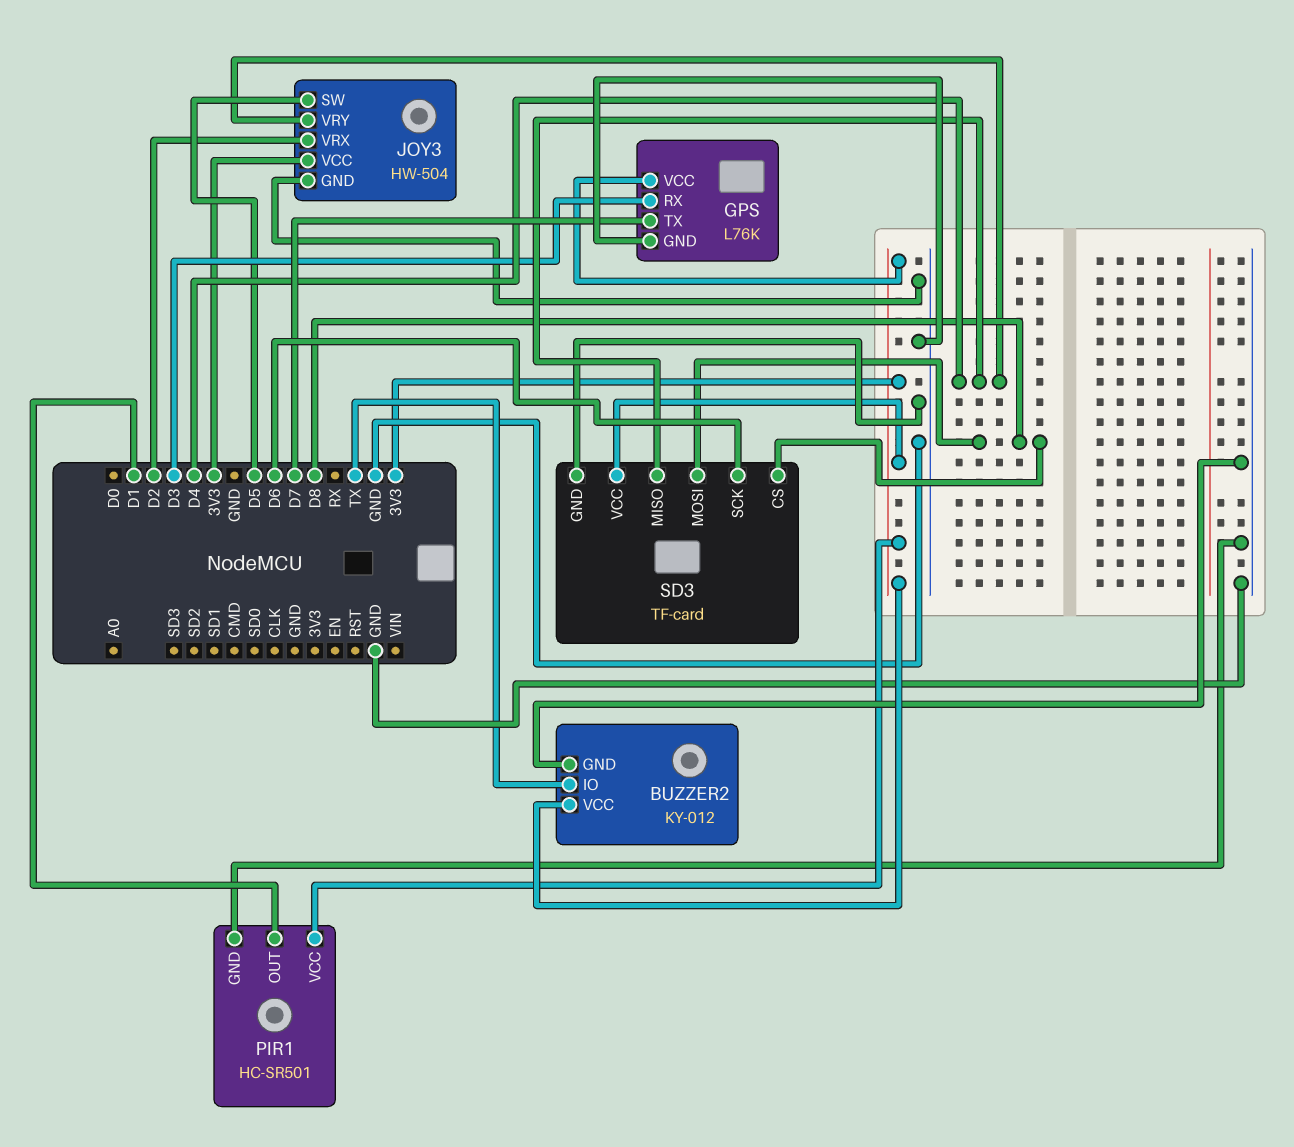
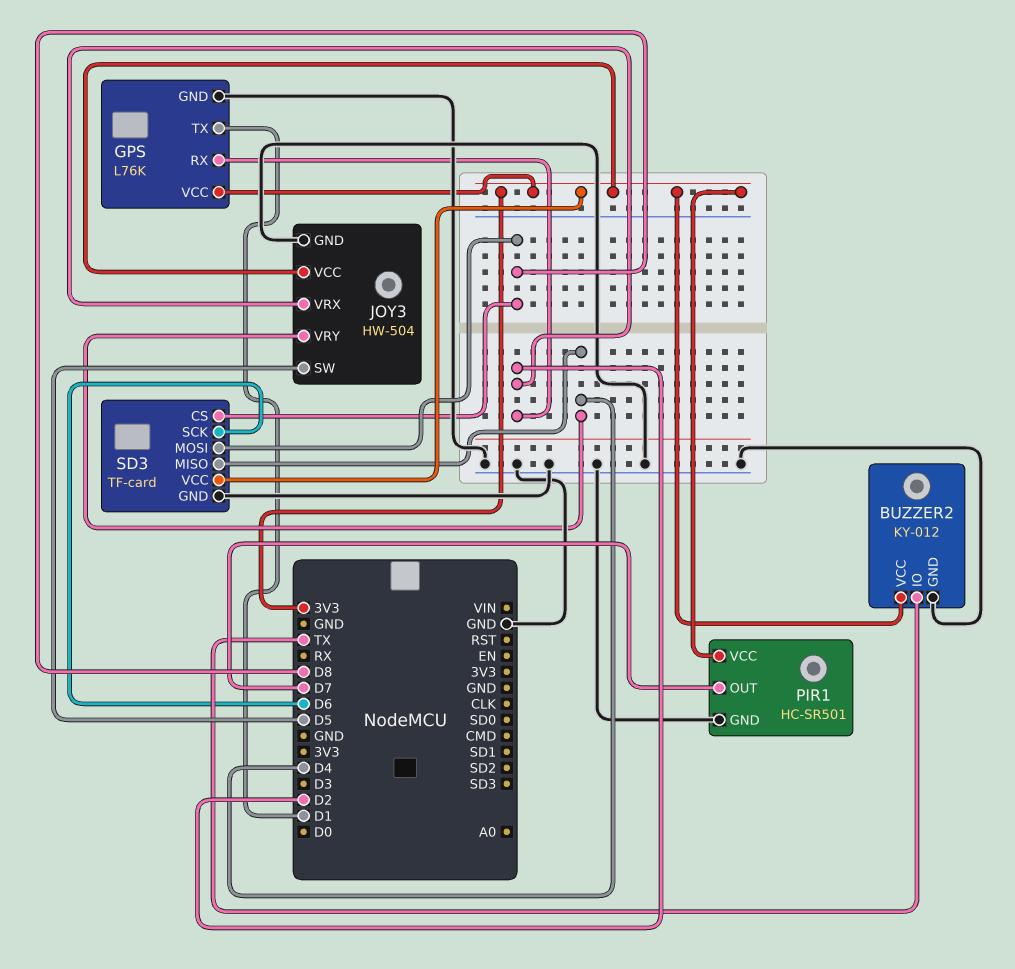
GPS pin RX: D3 -> D2
GPS pin TX: D7 -> D1
PIR1 pin OUT: D1 -> D7

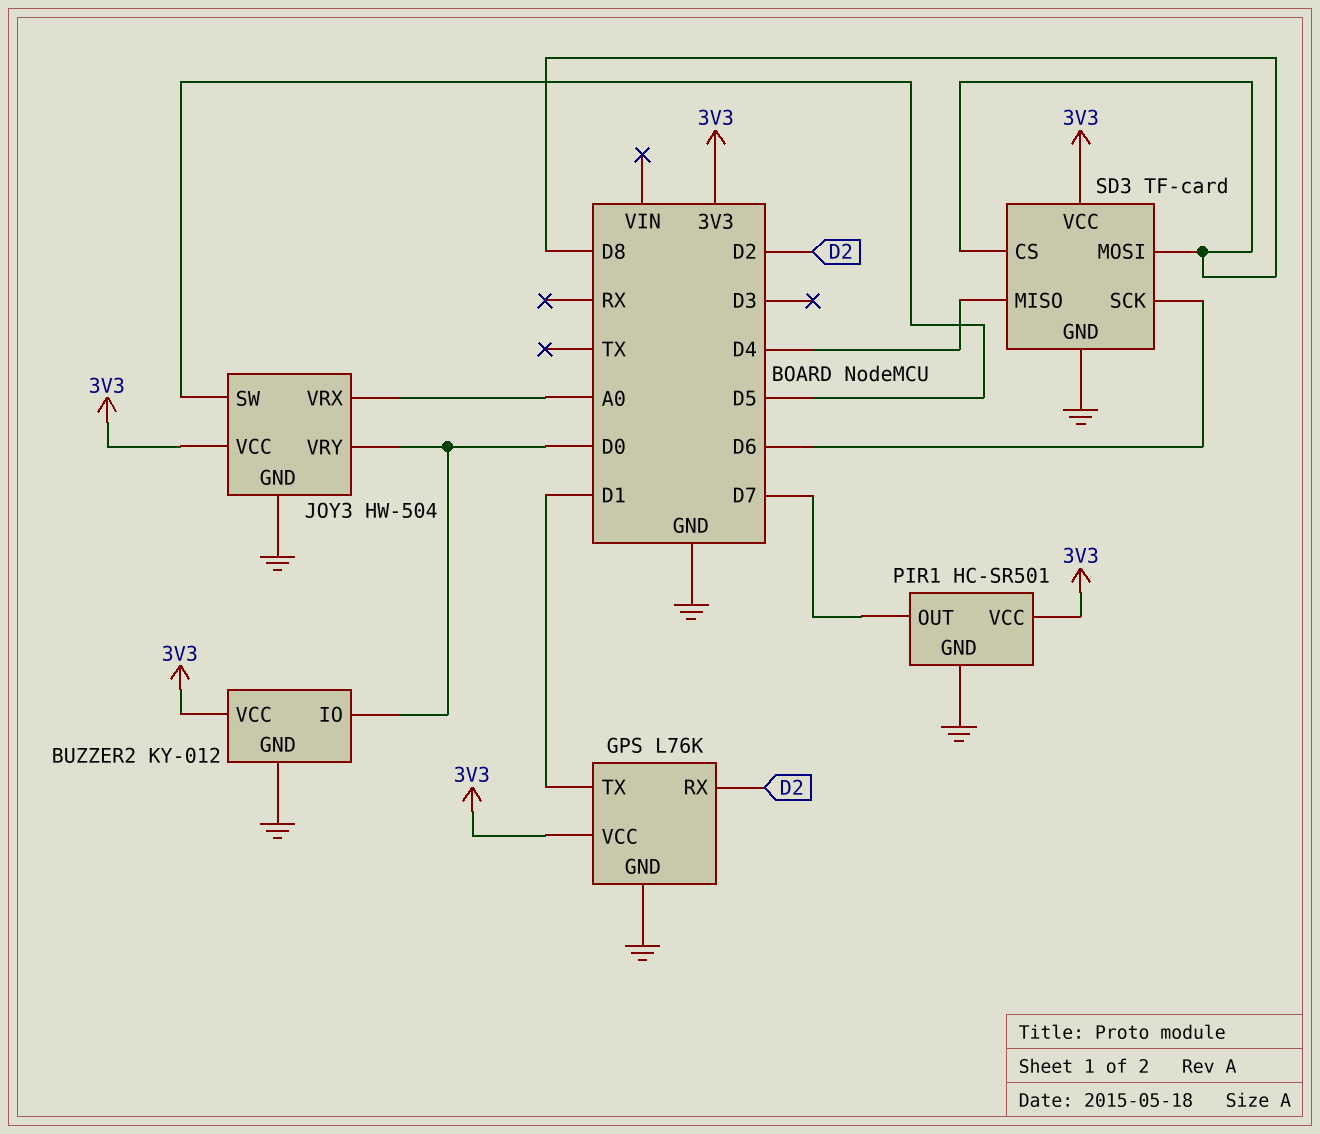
BUZZER2 pin IO: TX -> D0
JOY3 pin VRX: D2 -> A0
JOY3 pin VRY: D4 -> D0

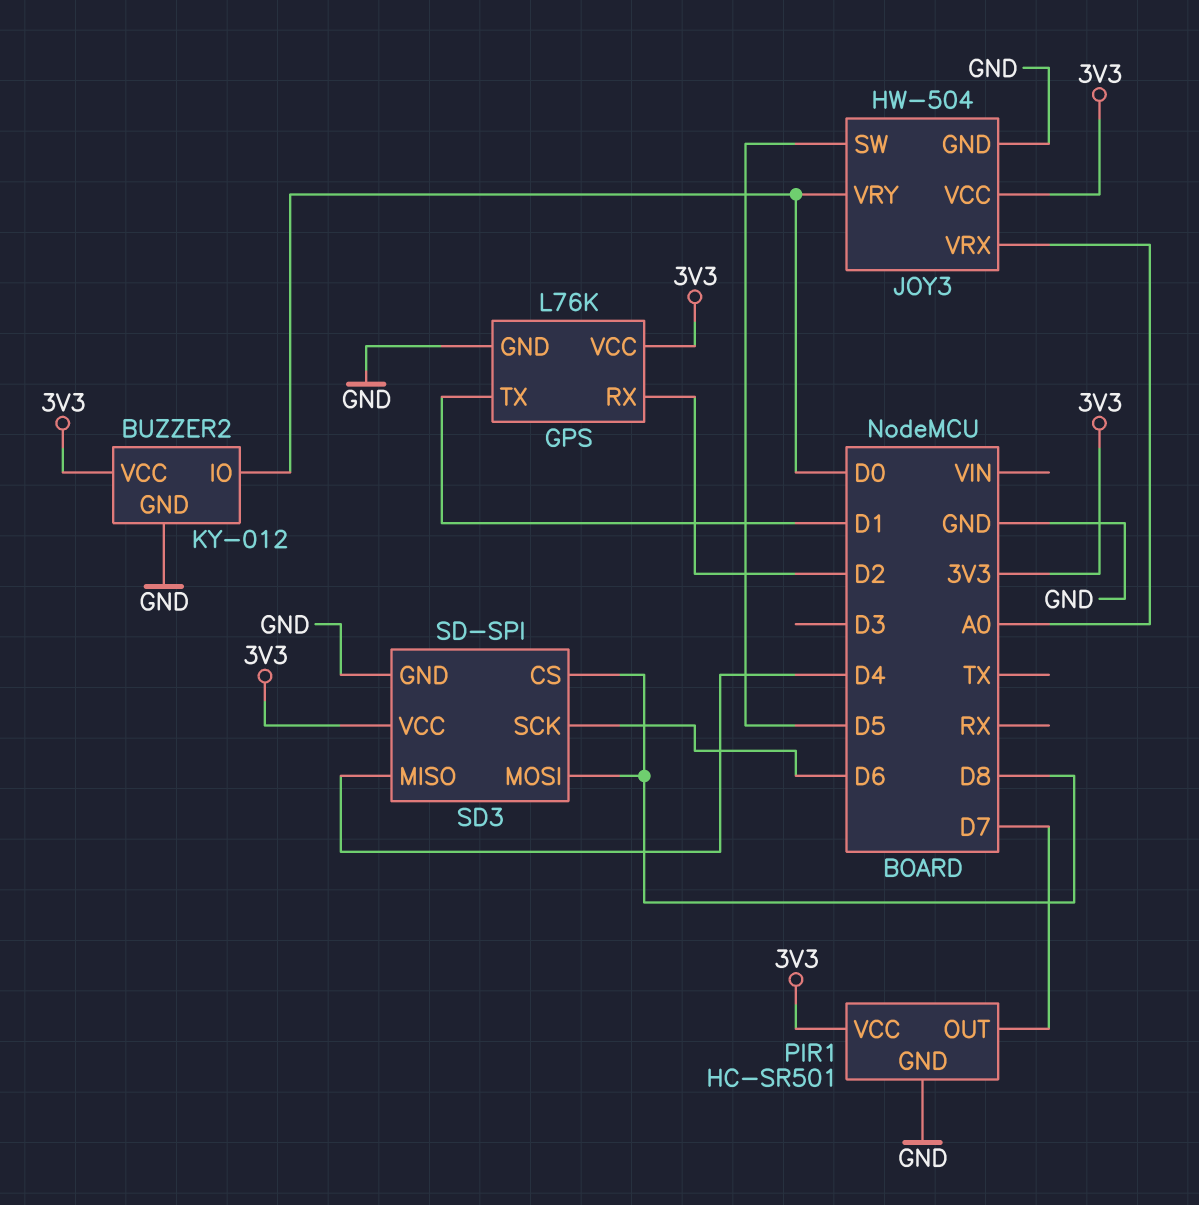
SD3: TF-card -> SD-SPI

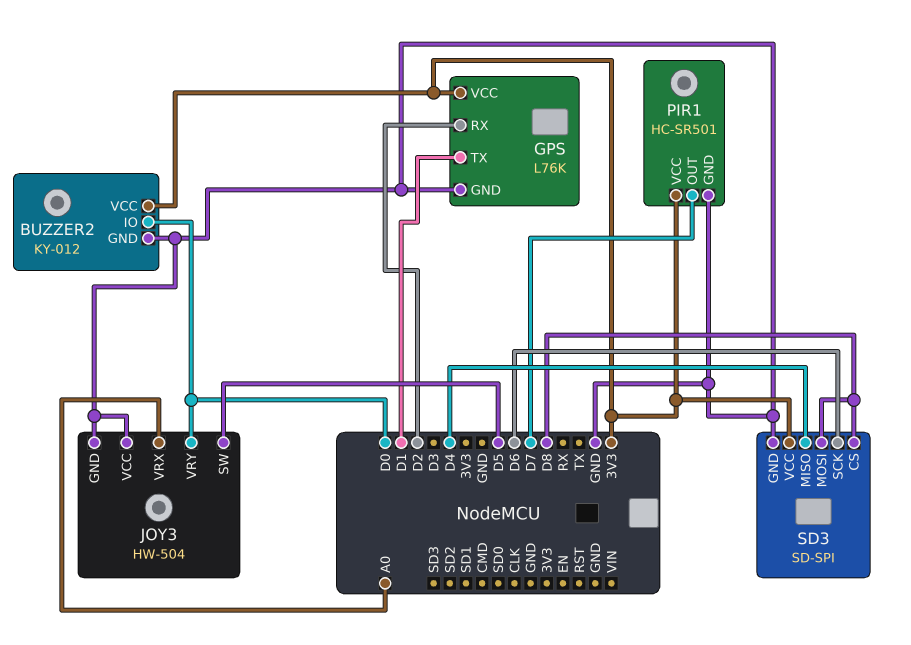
JOY3 pin VCC: 3V3 -> GND

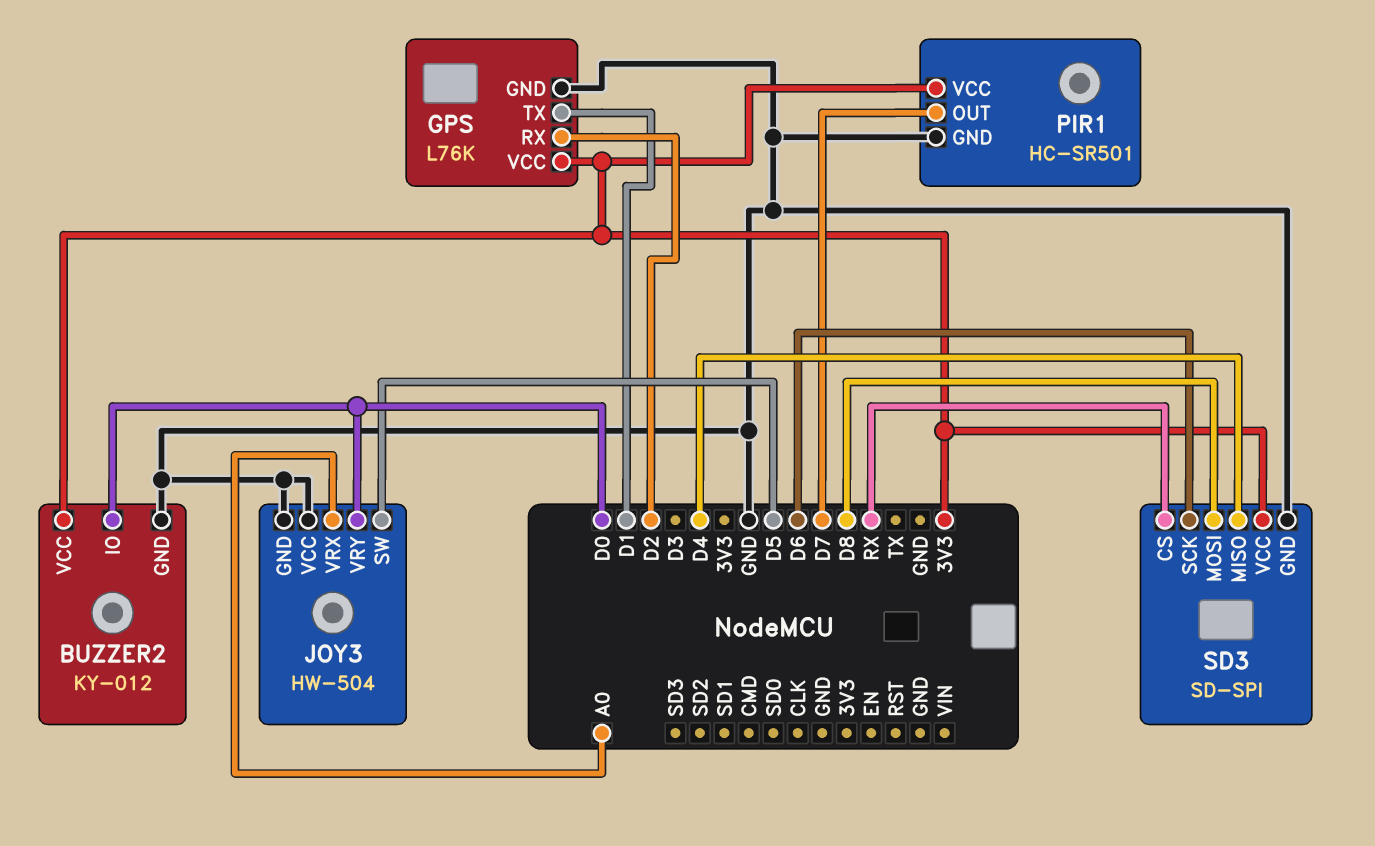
SD3 pin CS: D8 -> RX

